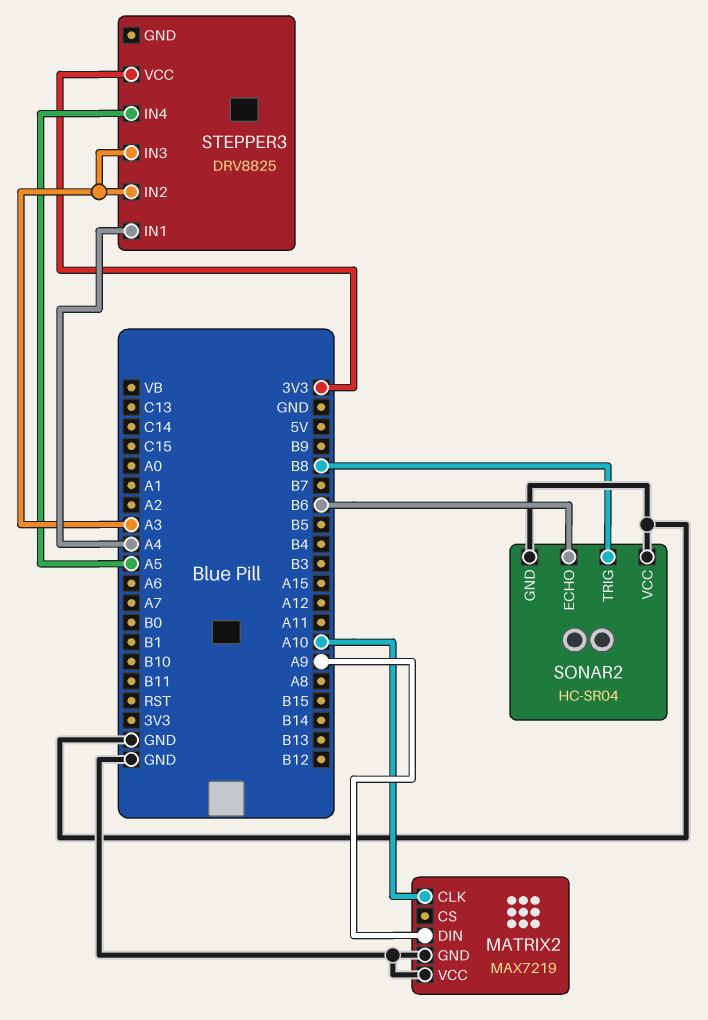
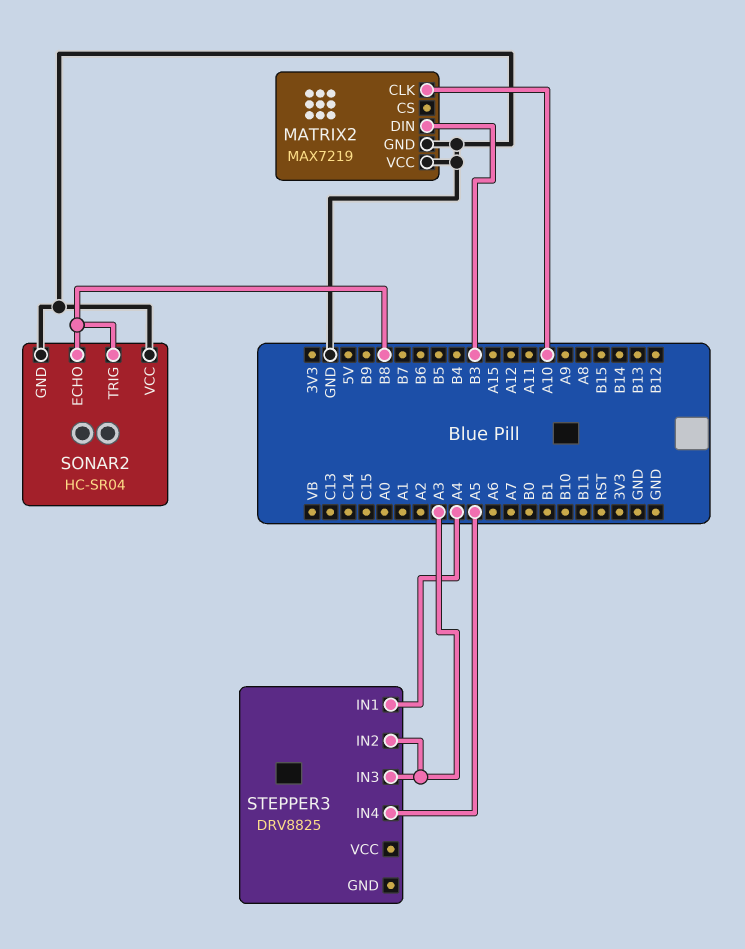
MATRIX2 pin DIN: A9 -> B3
SONAR2 pin ECHO: B6 -> B8
STEPPER3 pin VCC: 3V3 -> none

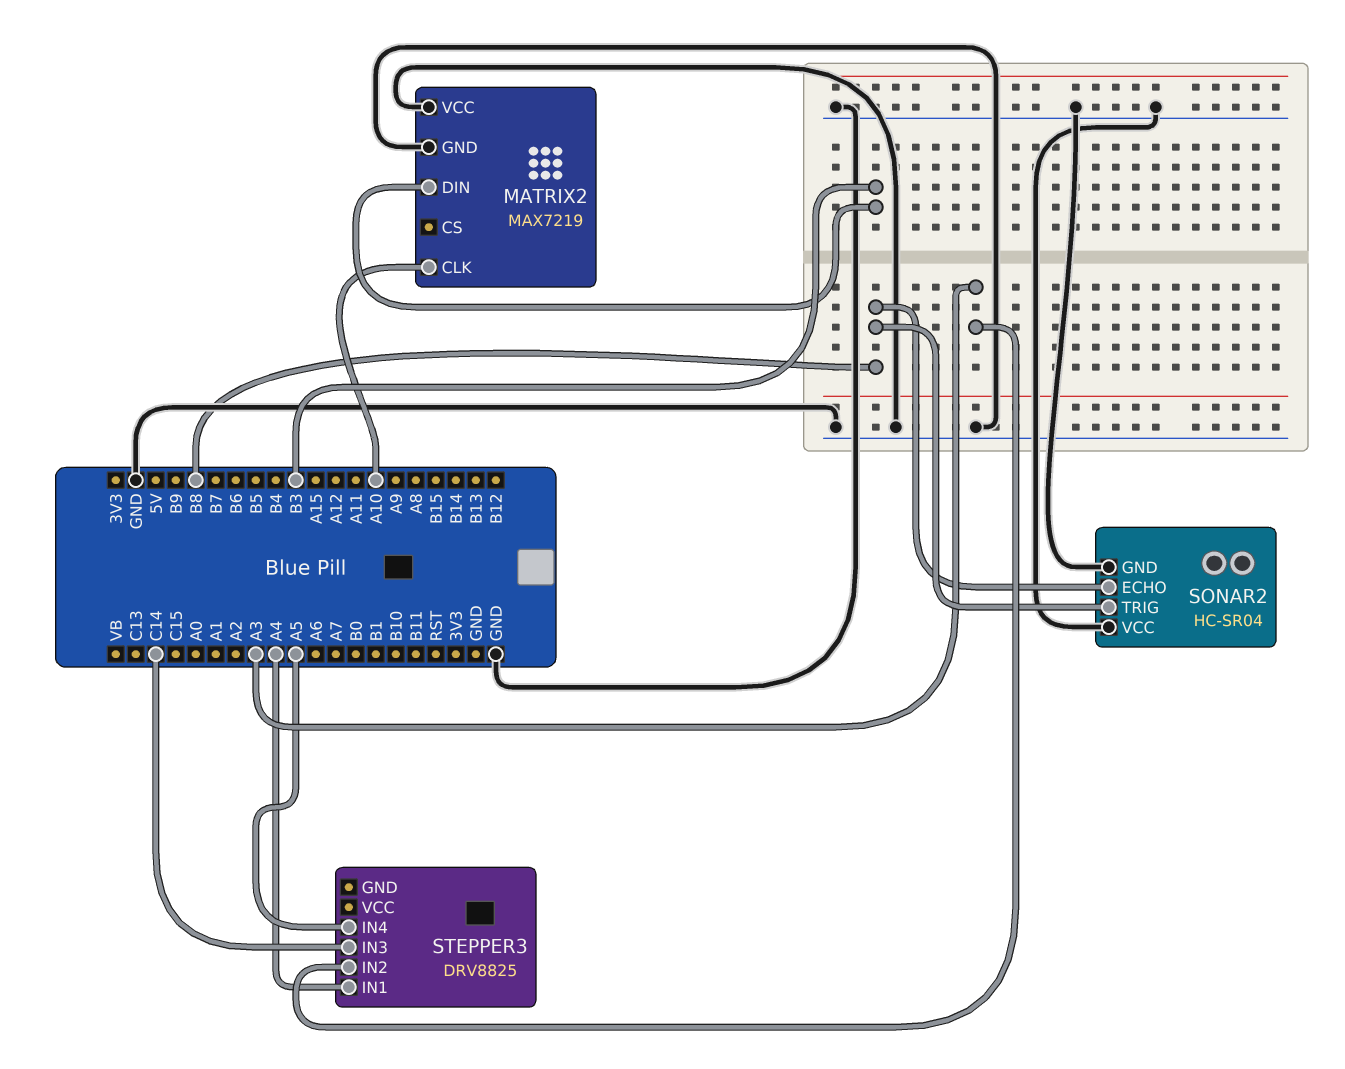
STEPPER3 pin IN3: A3 -> C14

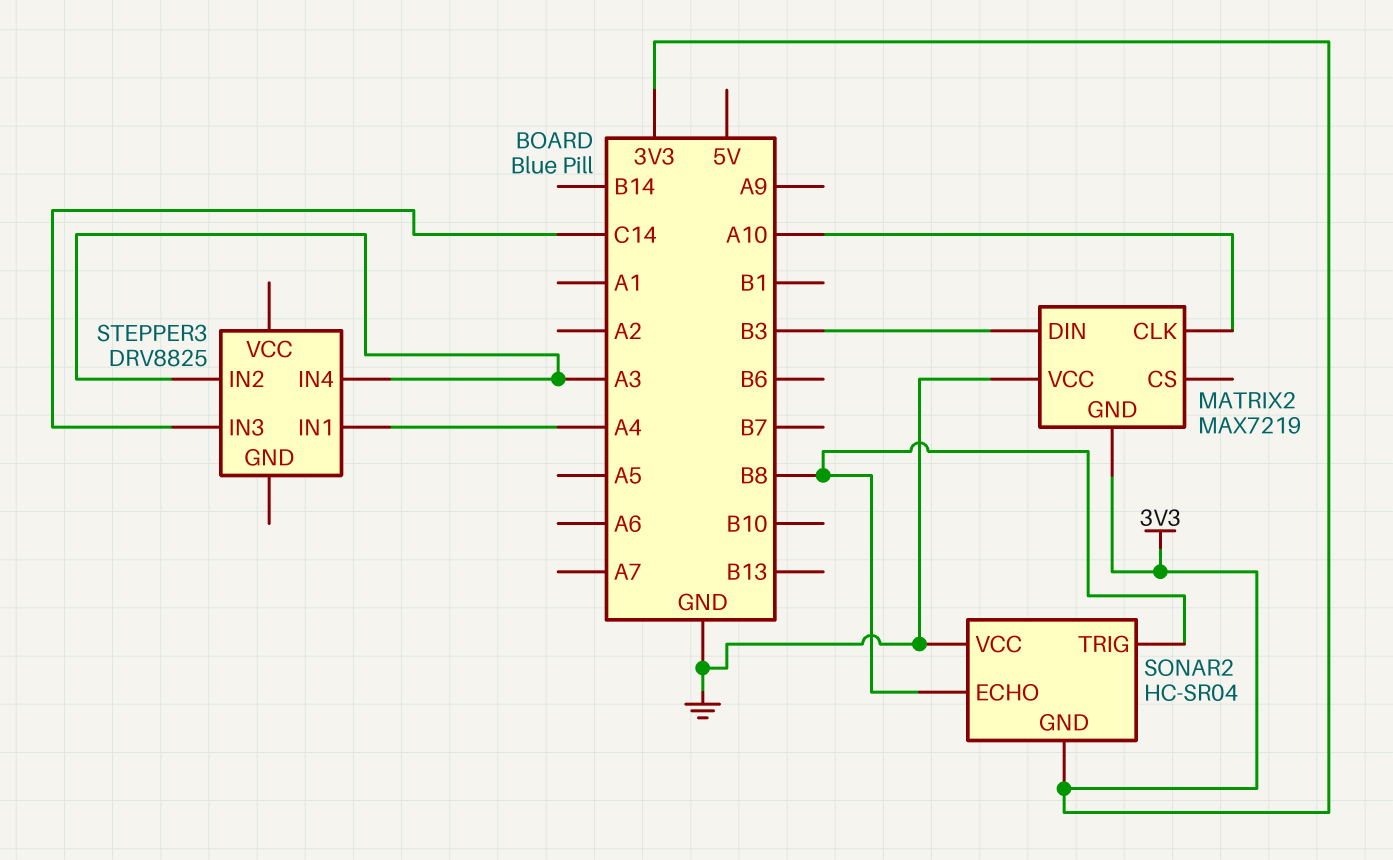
MATRIX2 pin GND: GND -> 3V3
SONAR2 pin GND: GND -> 3V3
STEPPER3 pin IN4: A5 -> A3

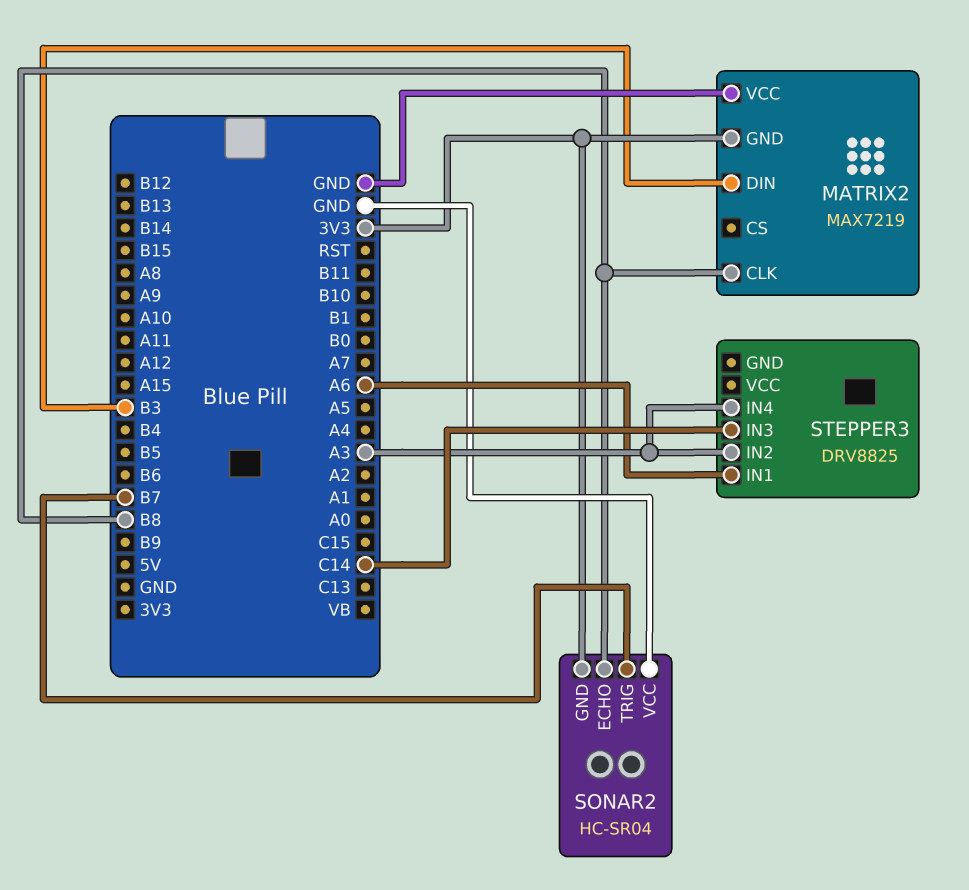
MATRIX2 pin CLK: A10 -> B8
SONAR2 pin TRIG: B8 -> B7
STEPPER3 pin IN1: A4 -> A6

